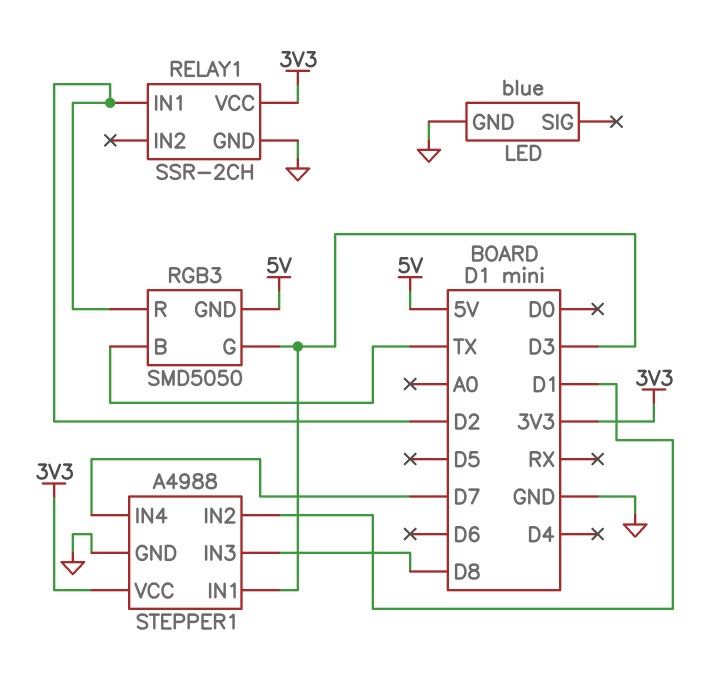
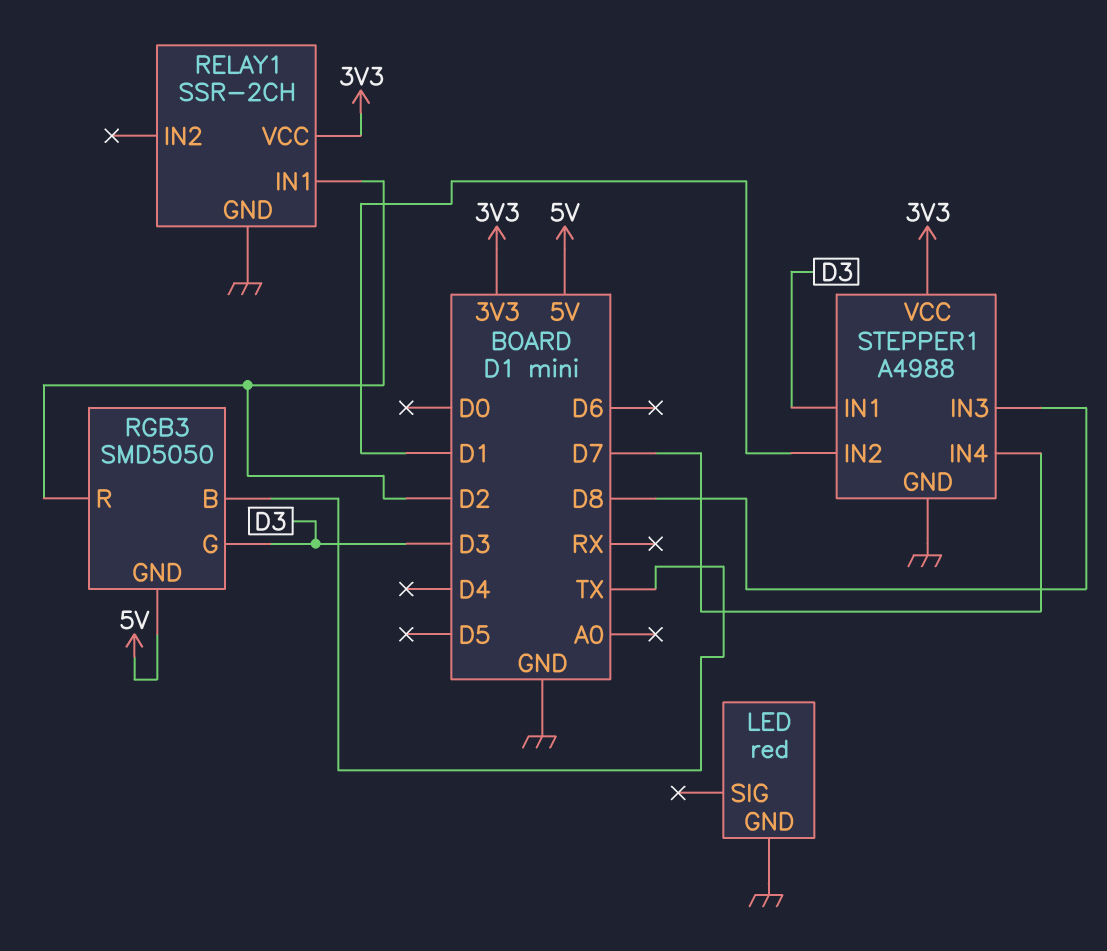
LED: blue -> red

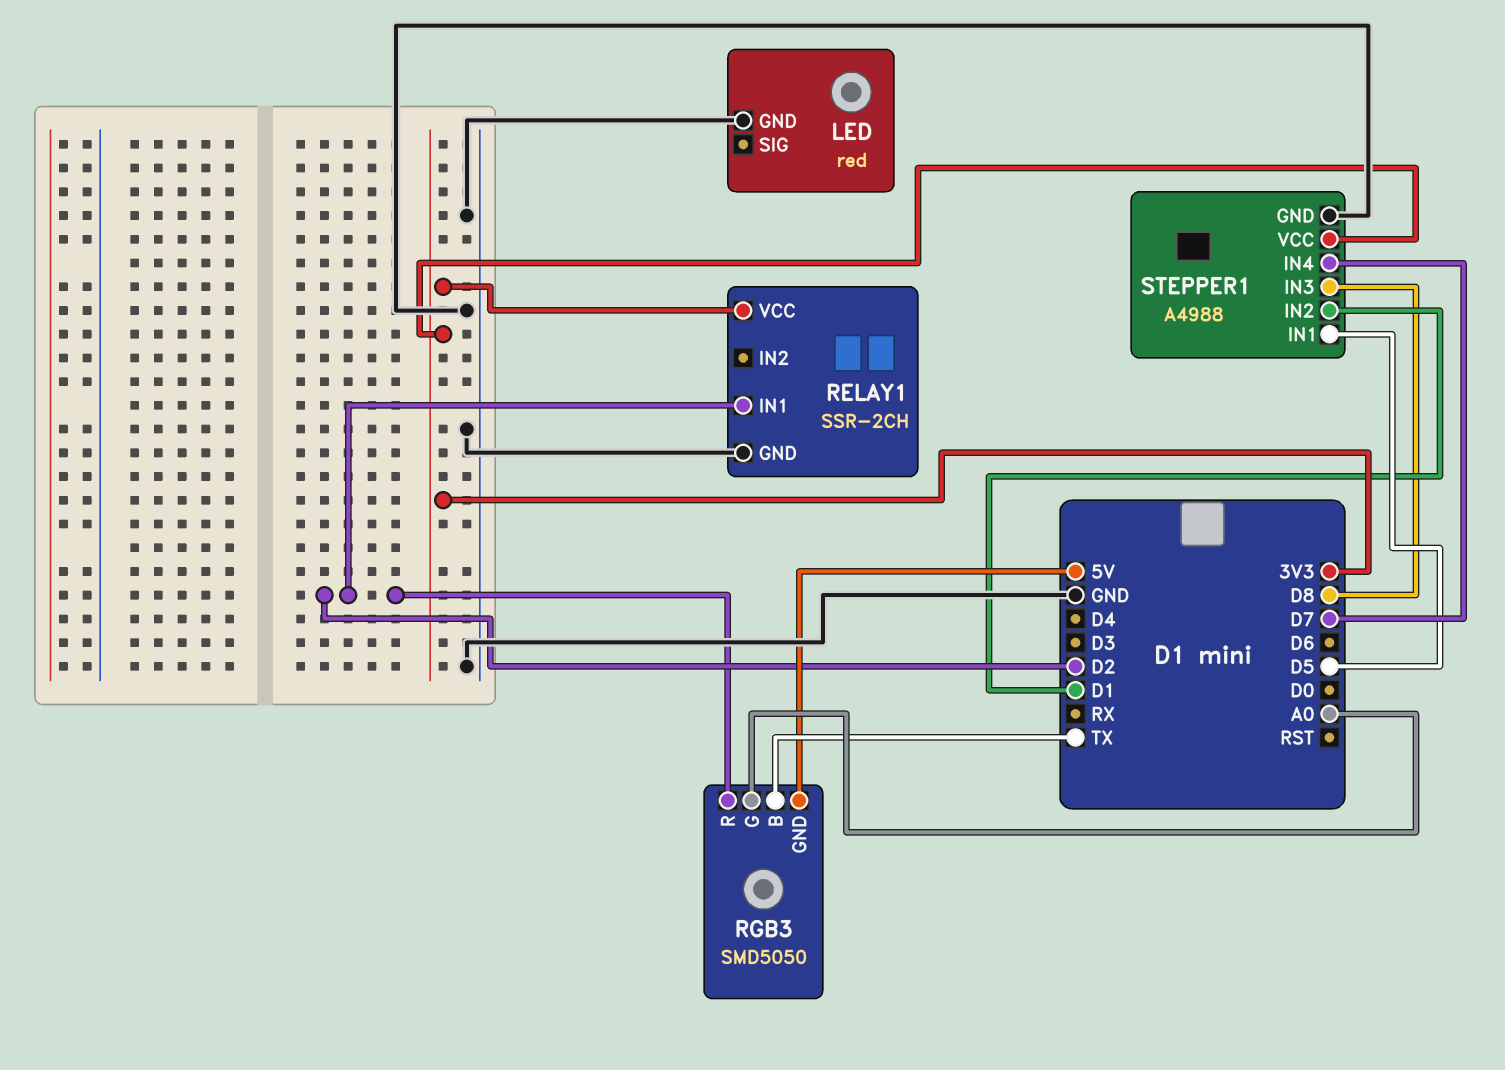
RGB3 pin G: D3 -> A0
STEPPER1 pin IN1: D3 -> D5

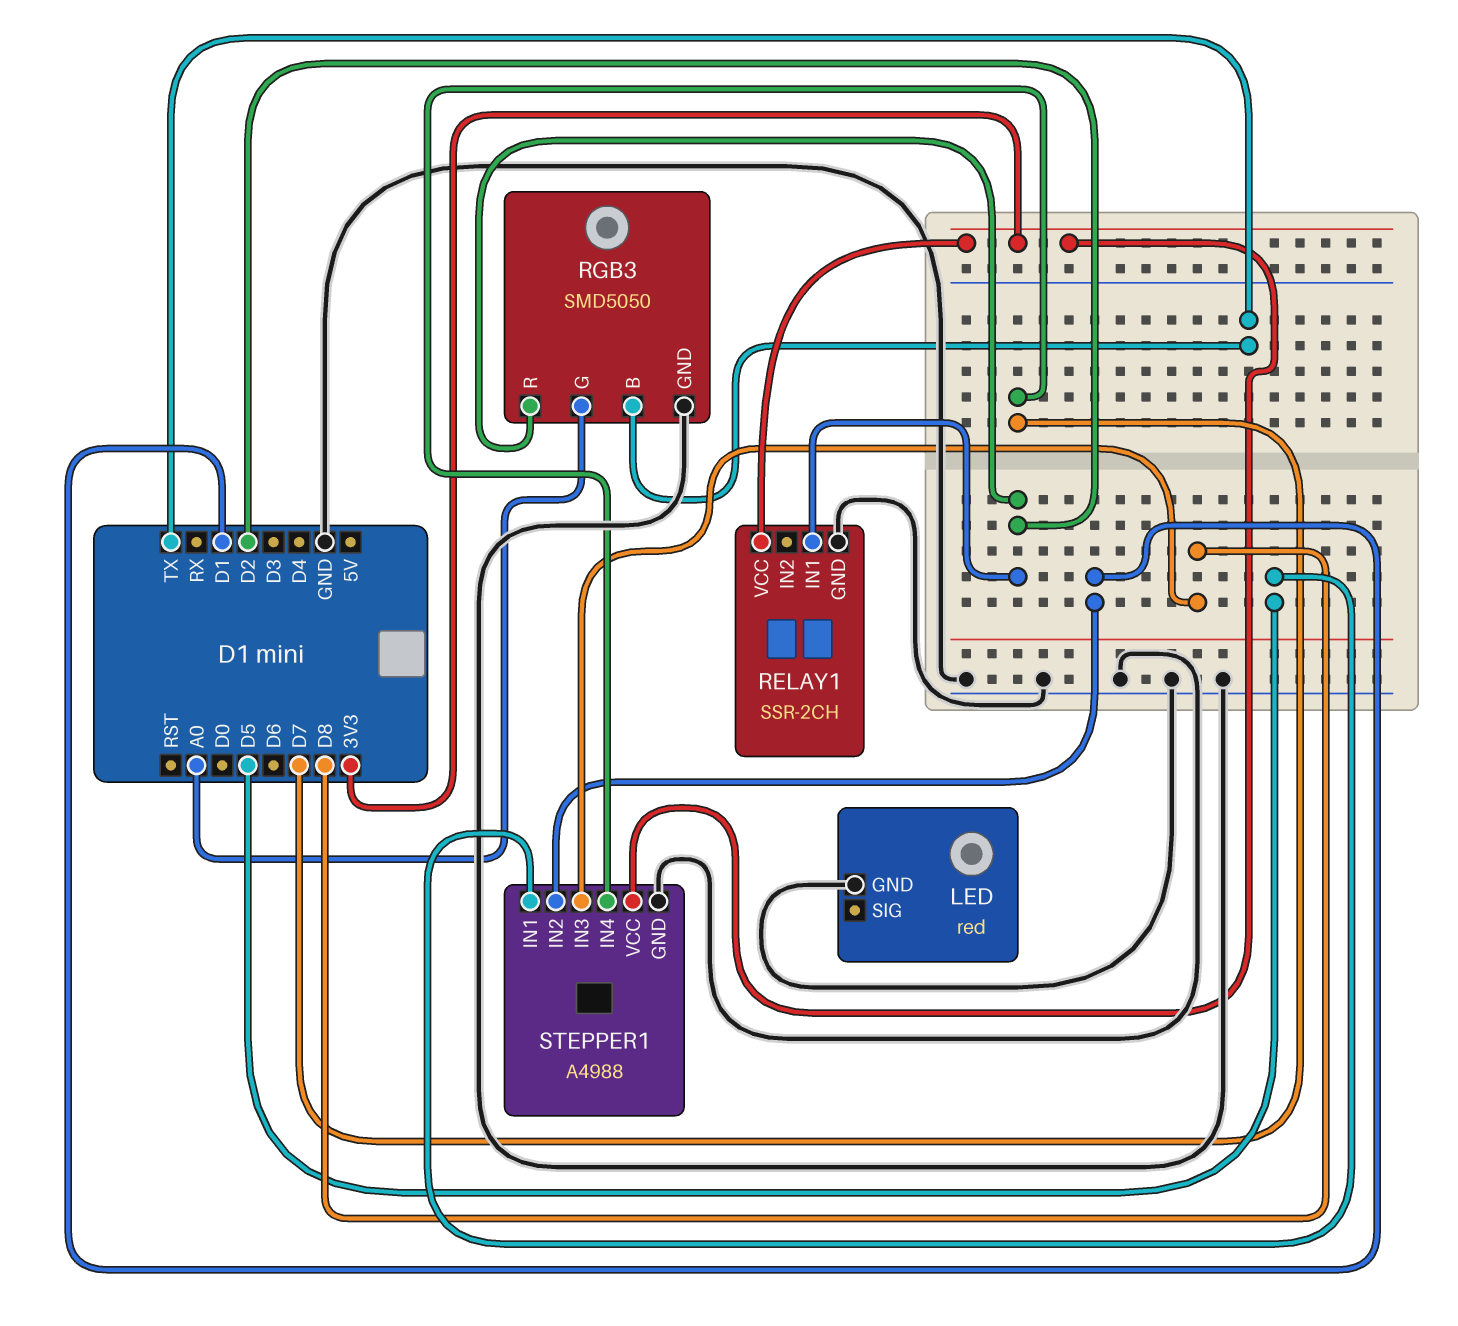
RGB3 pin GND: 5V -> GND

